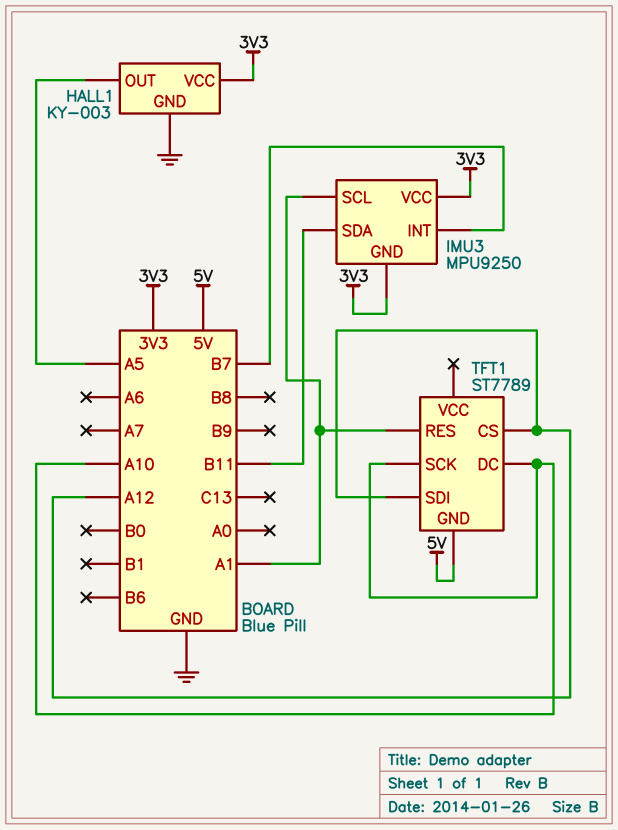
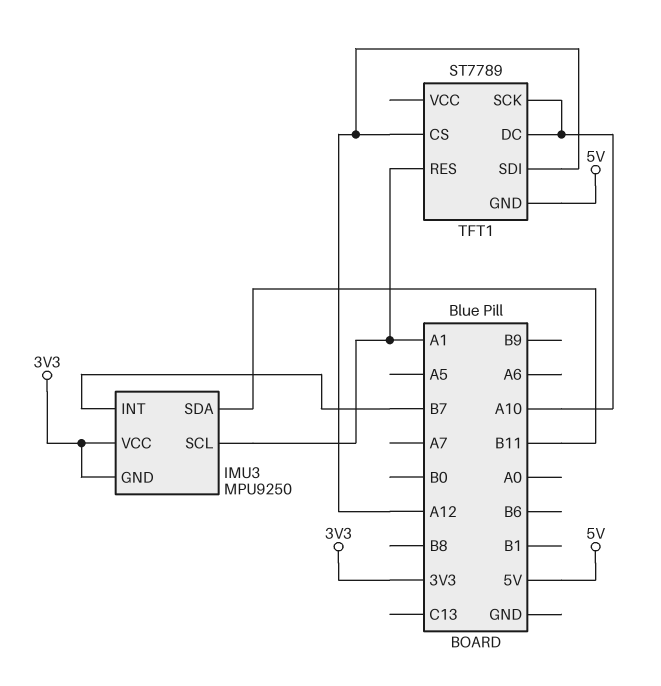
HALL1: KY-003 -> none
HALL1 pin GND: GND -> none
HALL1 pin OUT: A5 -> none
HALL1 pin VCC: 3V3 -> none

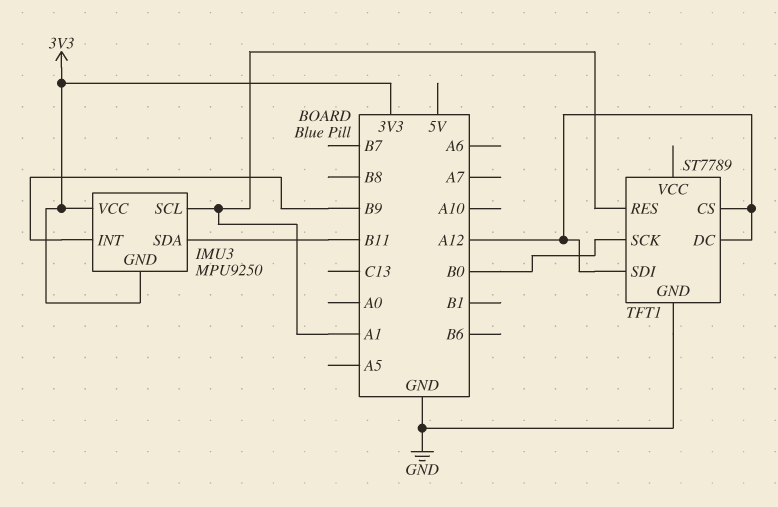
IMU3 pin INT: B7 -> B9
TFT1 pin DC: A10 -> A12
TFT1 pin GND: 5V -> GND
TFT1 pin SCK: A10 -> B0

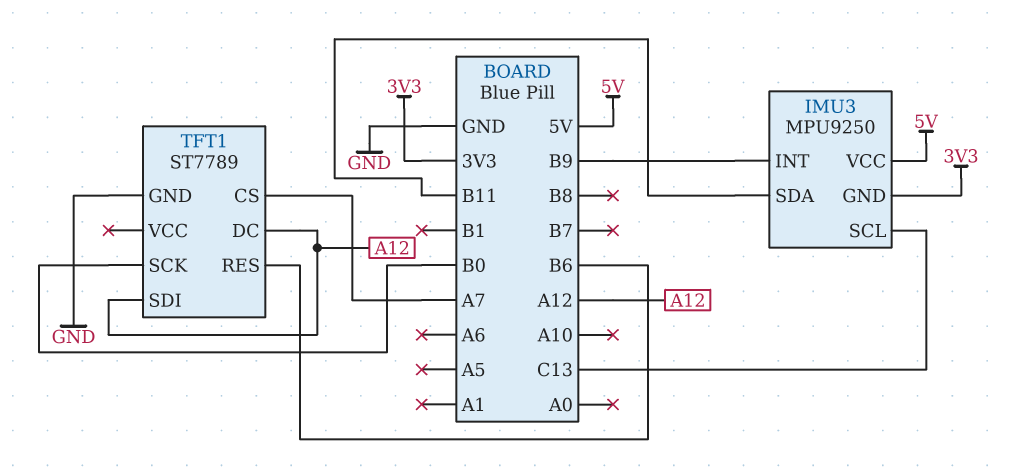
IMU3 pin SCL: A1 -> C13
IMU3 pin VCC: 3V3 -> 5V
TFT1 pin CS: A12 -> A7
TFT1 pin RES: A1 -> B6

